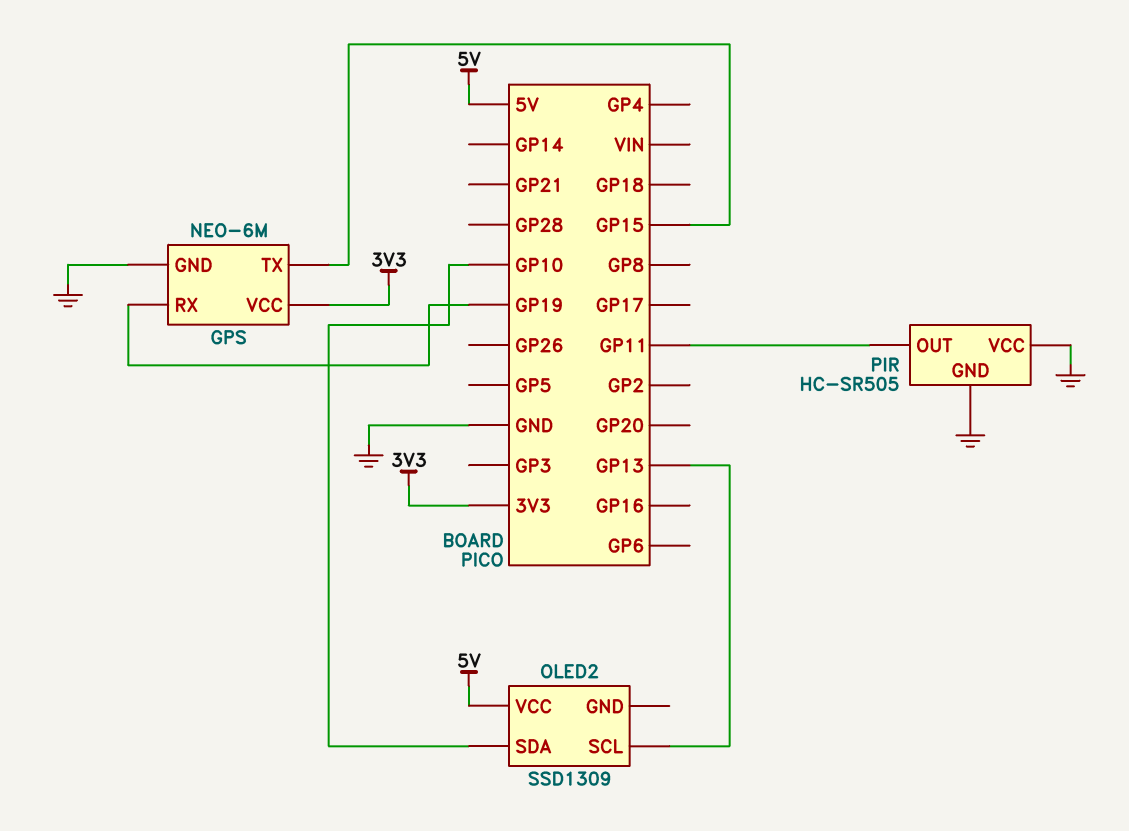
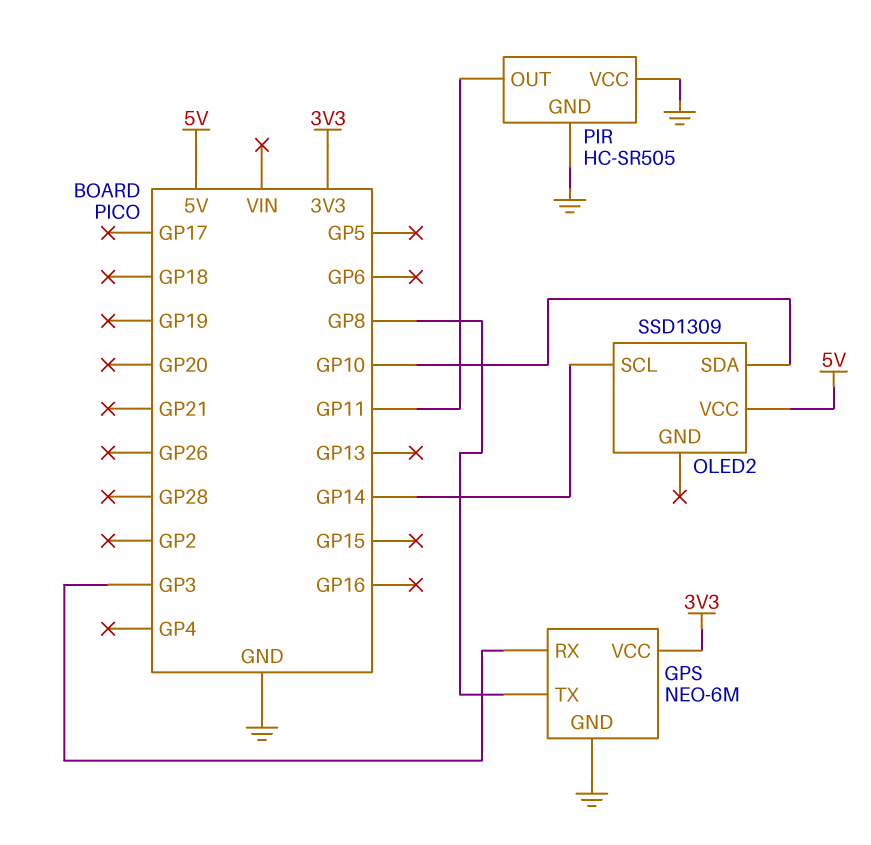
GPS pin RX: GP19 -> GP3
GPS pin TX: GP15 -> GP8
OLED2 pin SCL: GP13 -> GP14

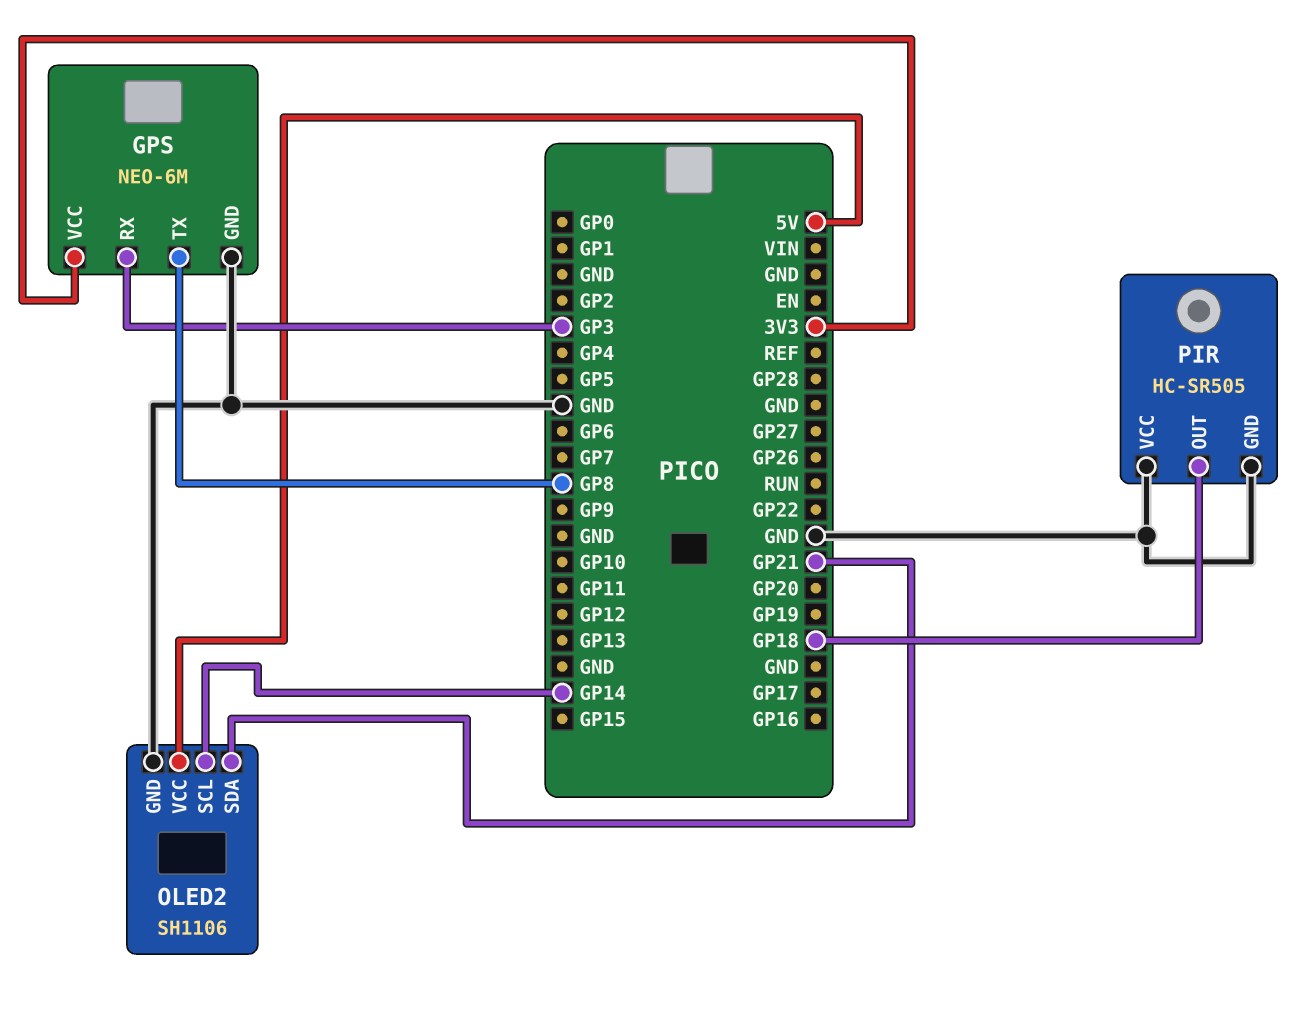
OLED2: SSD1309 -> SH1106
OLED2 pin GND: none -> GND
OLED2 pin SDA: GP10 -> GP21
PIR pin OUT: GP11 -> GP18

